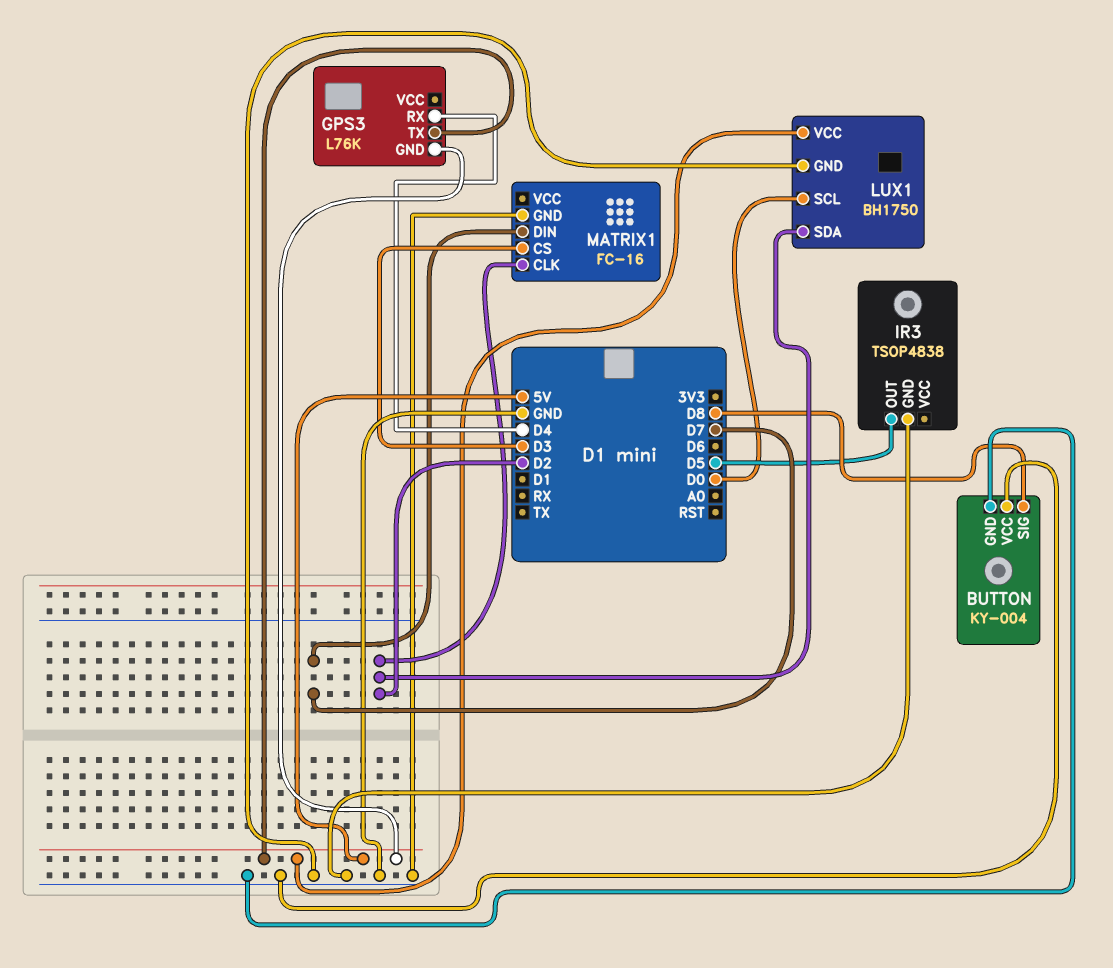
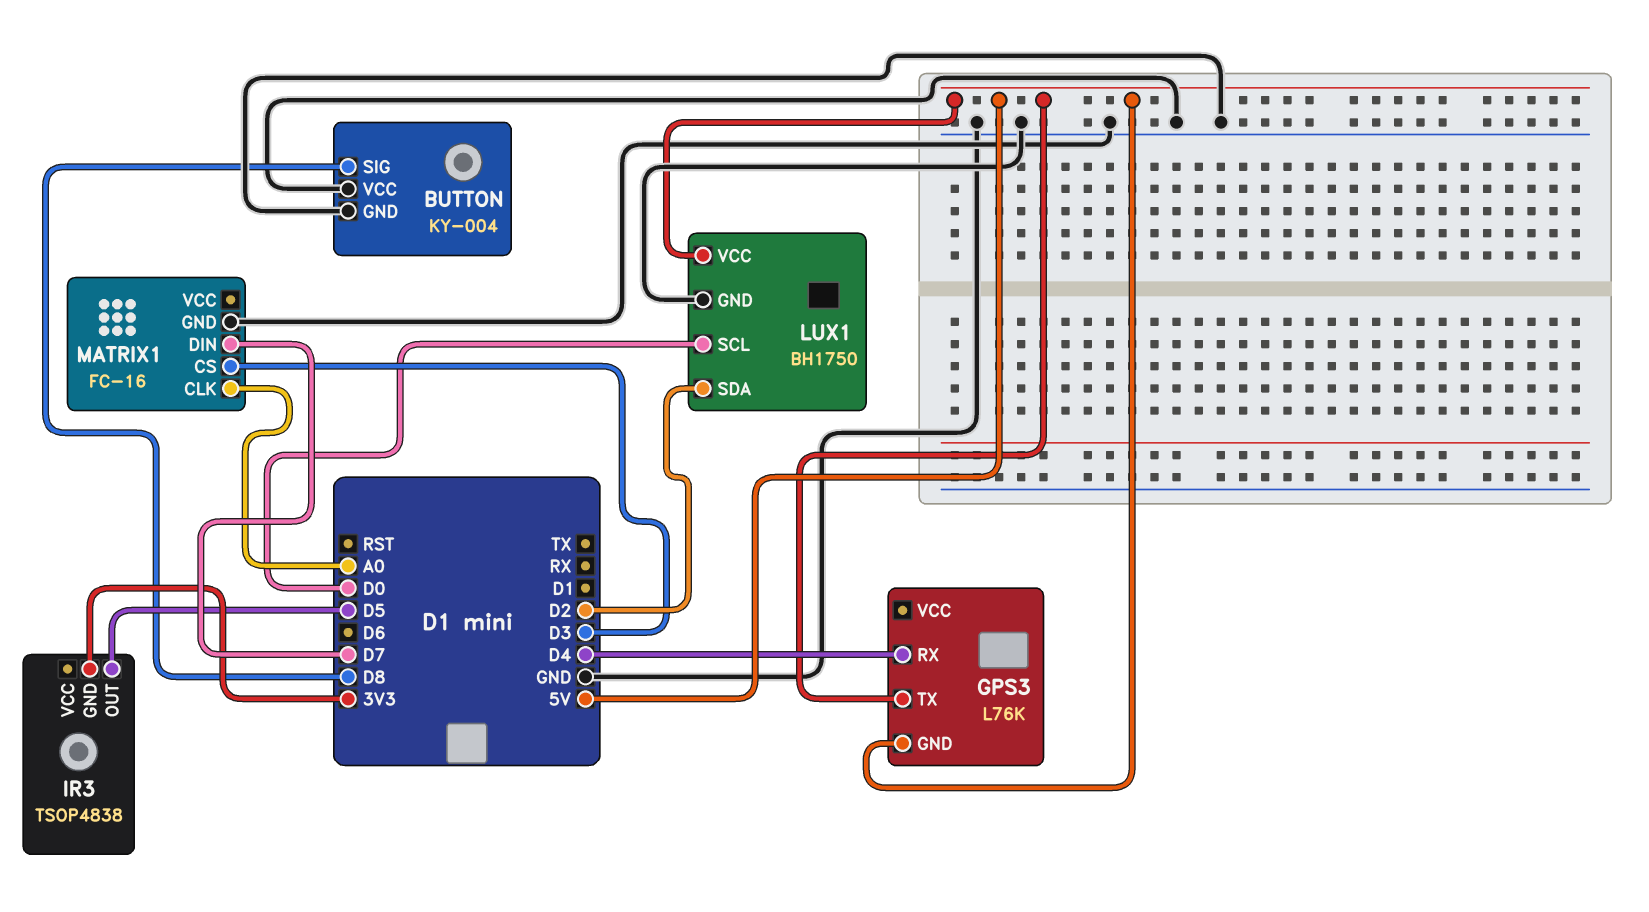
IR3 pin GND: GND -> 3V3
MATRIX1 pin CLK: D2 -> A0

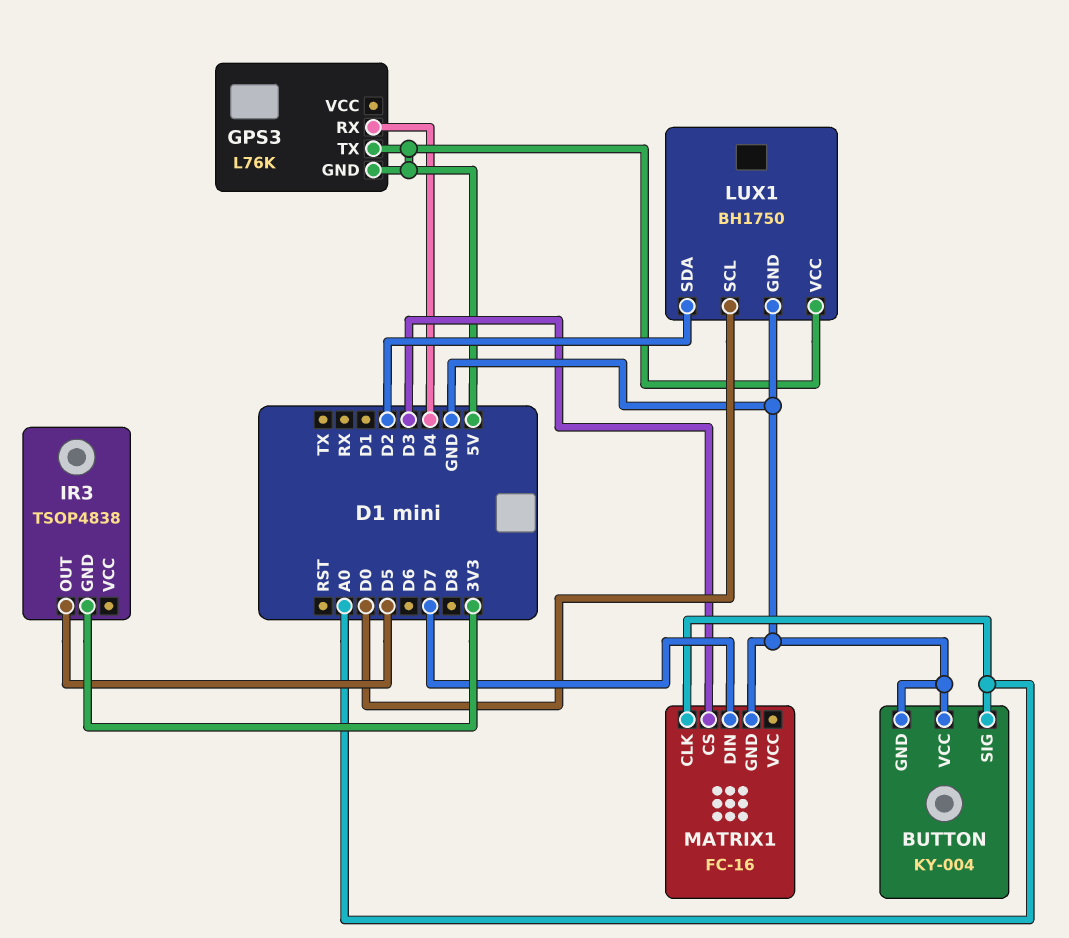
BUTTON pin SIG: D8 -> A0

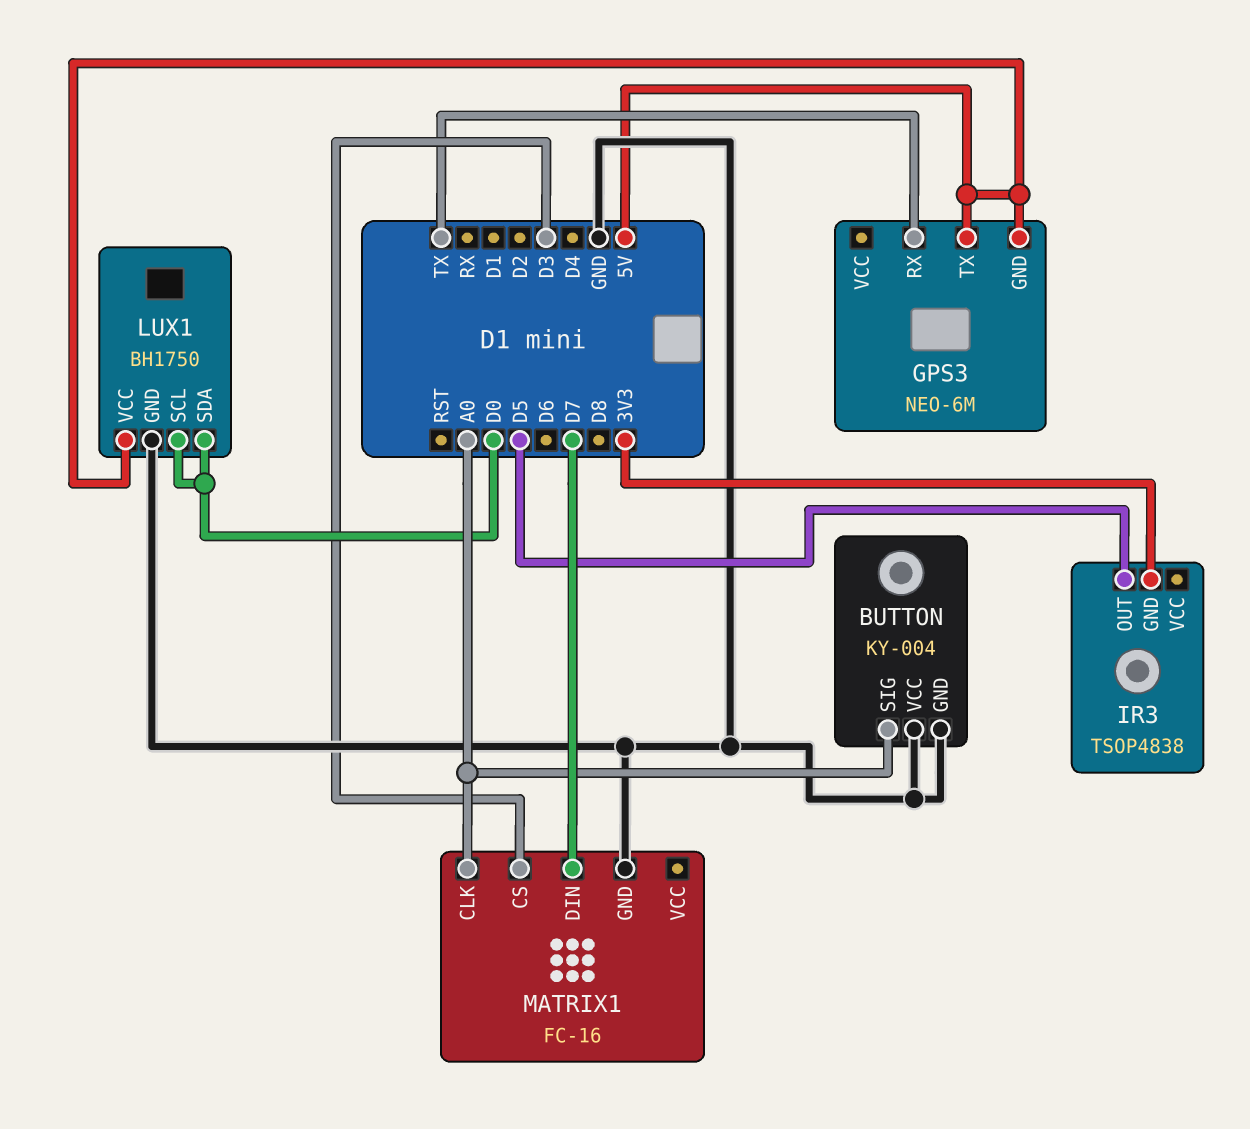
GPS3: L76K -> NEO-6M
GPS3 pin RX: D4 -> TX
LUX1 pin SDA: D2 -> D0

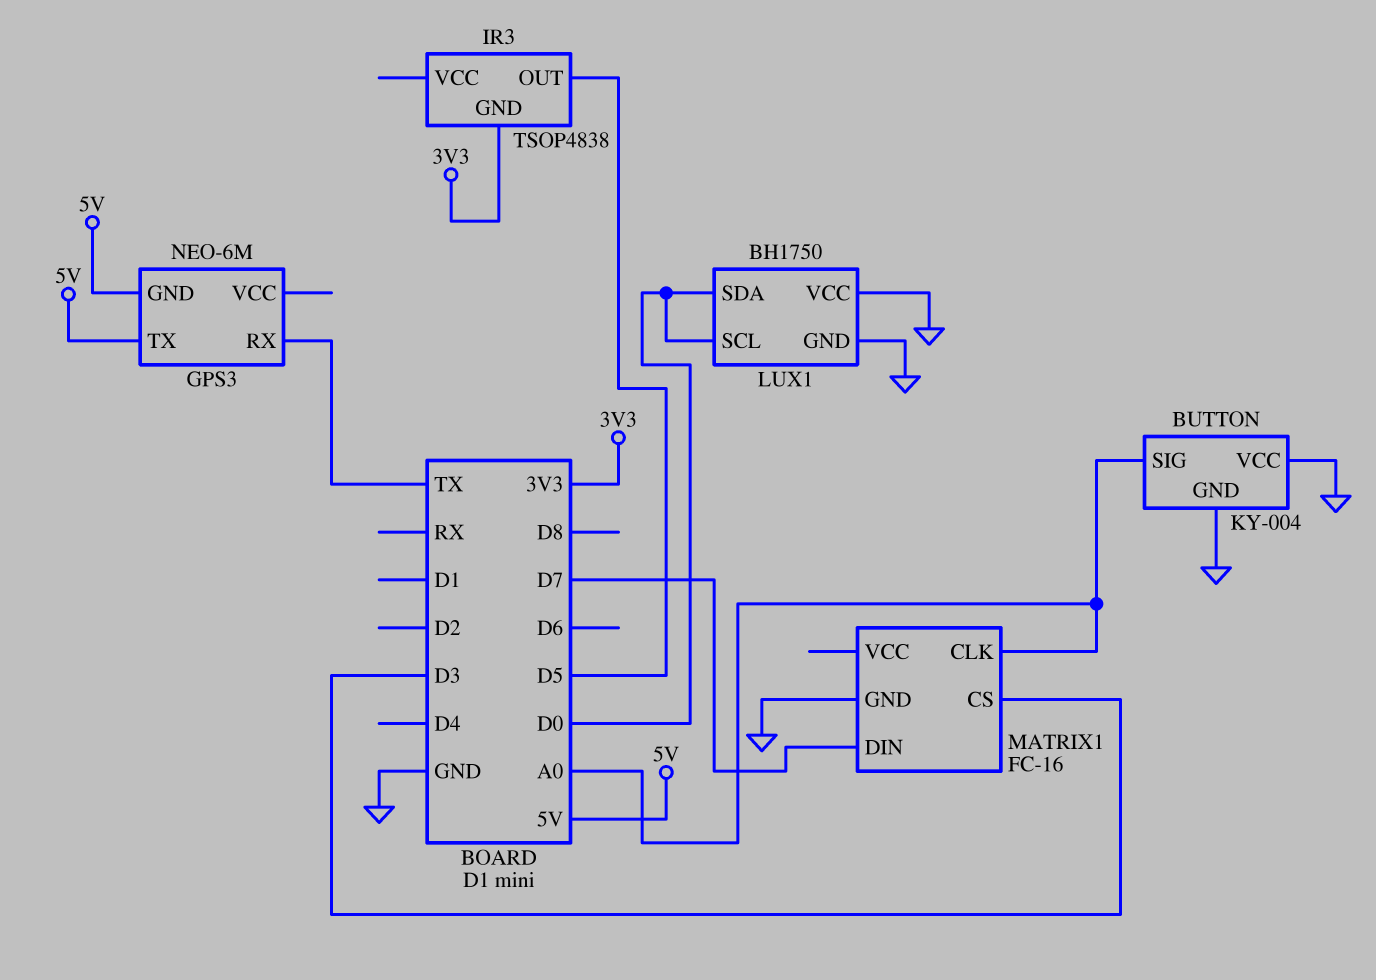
LUX1 pin VCC: 5V -> GND

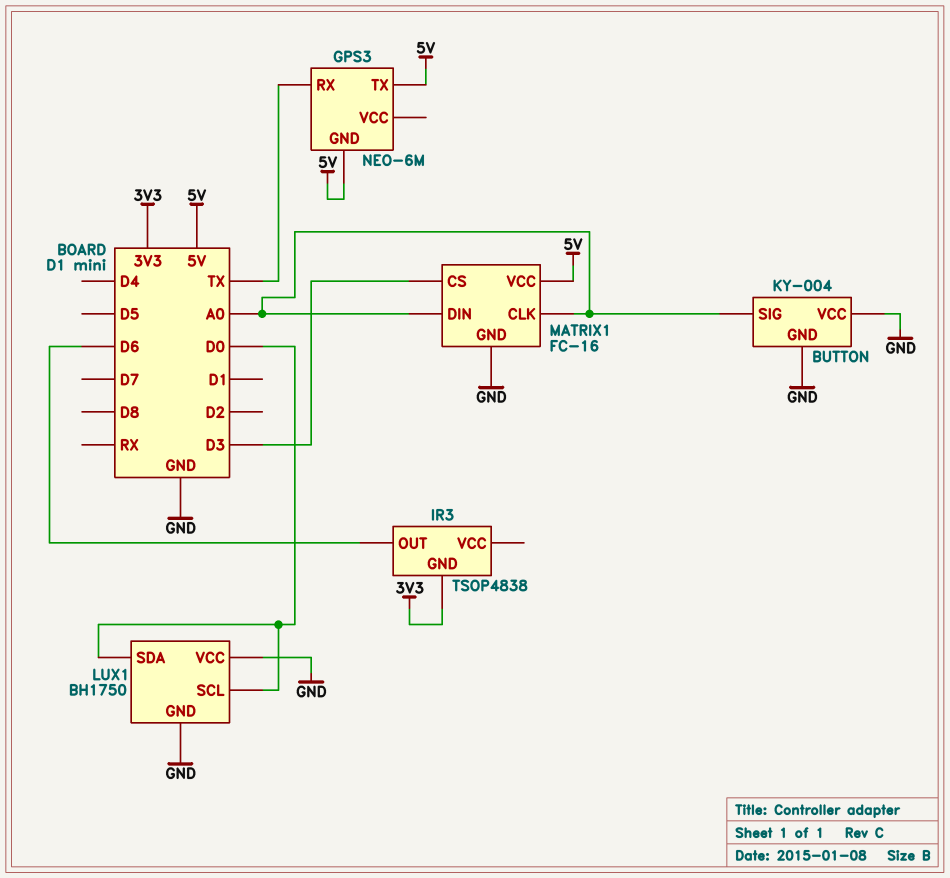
IR3 pin OUT: D5 -> D6
MATRIX1 pin DIN: D7 -> A0
MATRIX1 pin VCC: none -> 5V

